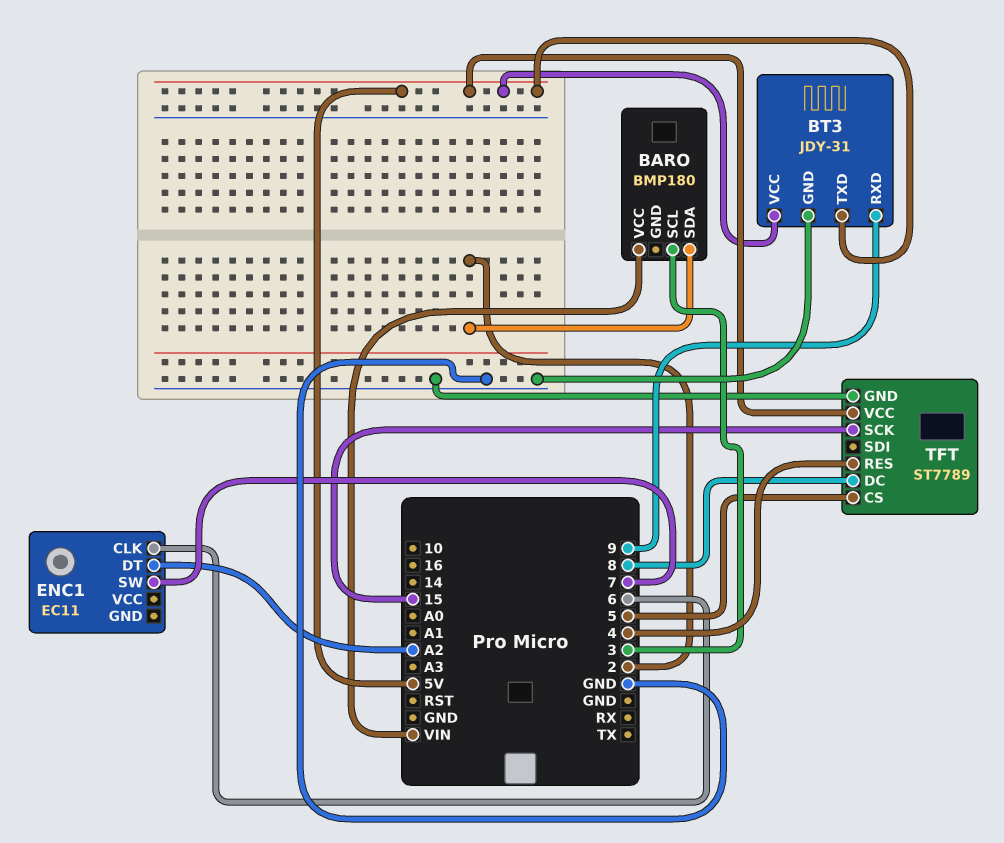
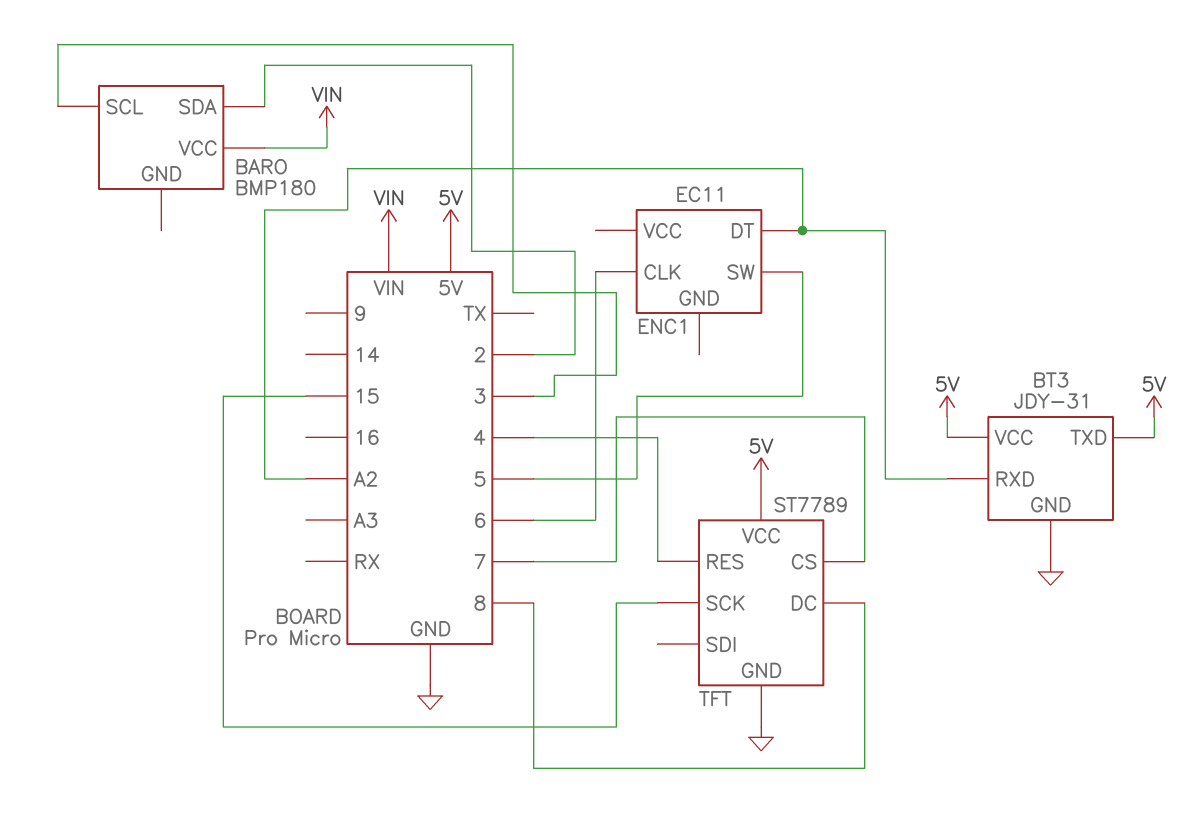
BT3 pin RXD: 9 -> A2
ENC1 pin SW: 7 -> 5
TFT pin CS: 5 -> 7

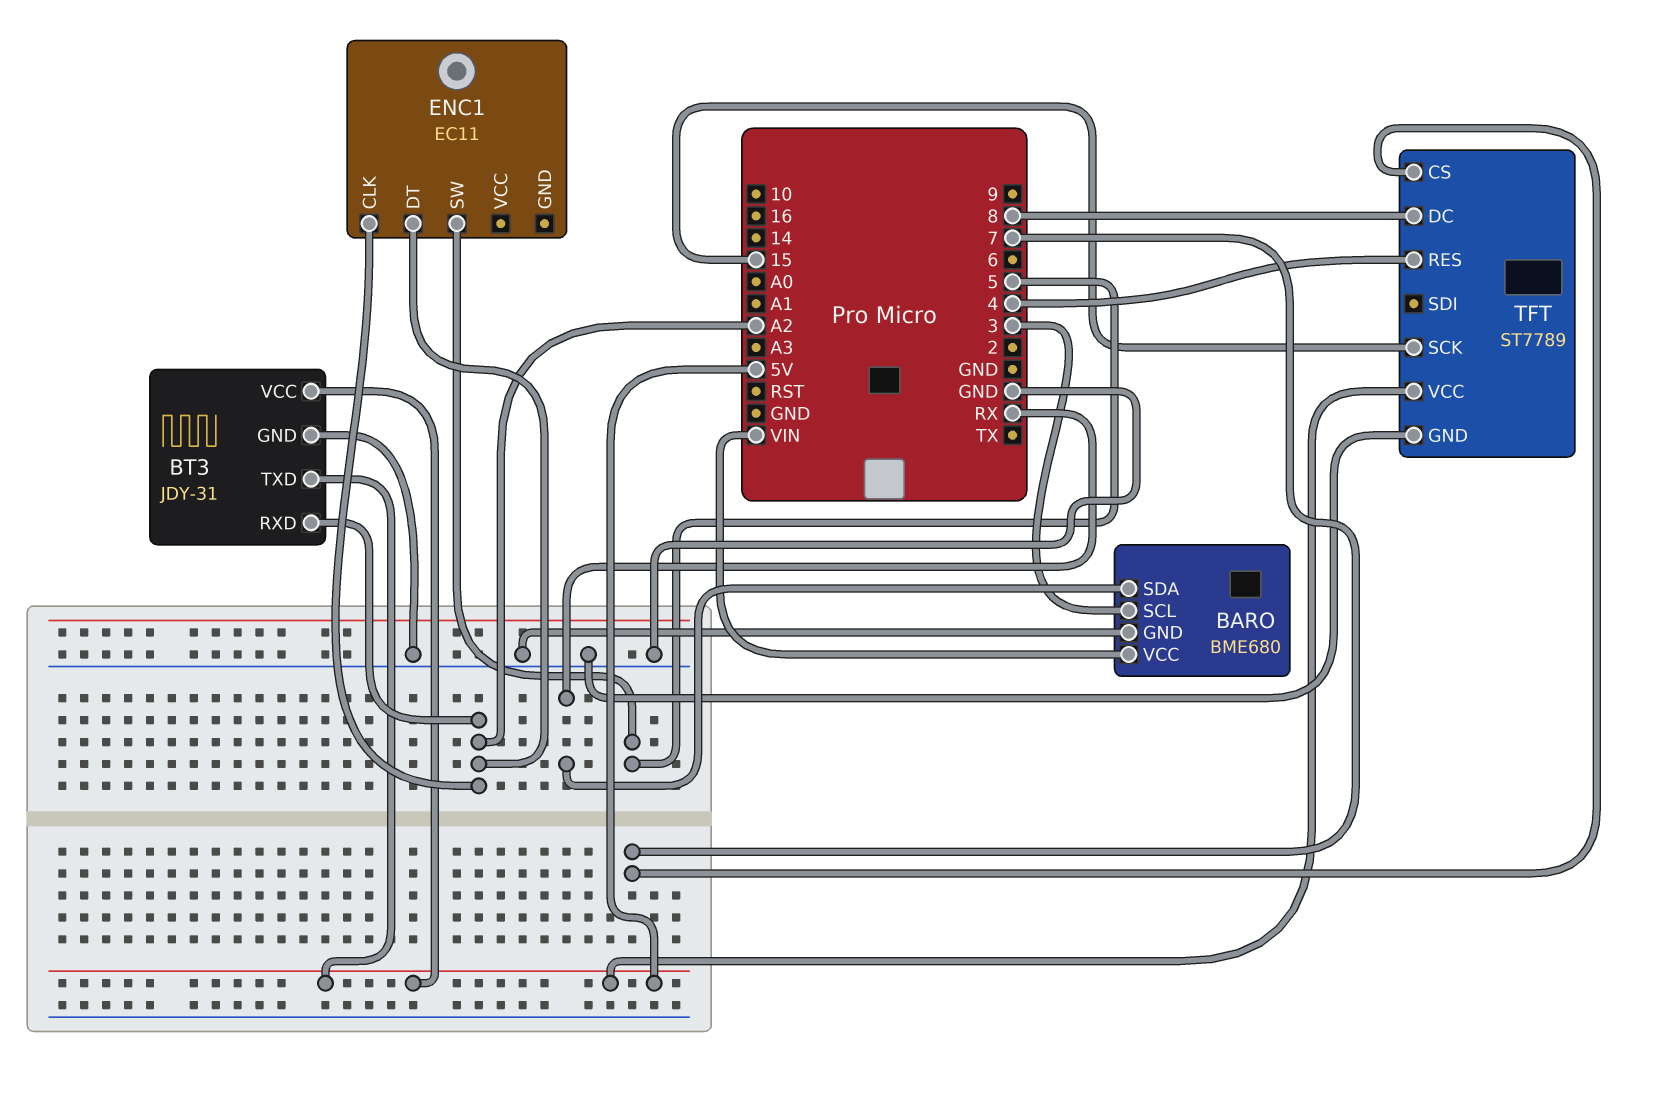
BARO: BMP180 -> BME680
BARO pin GND: none -> GND
BARO pin SDA: 2 -> RX
ENC1 pin CLK: 6 -> A2

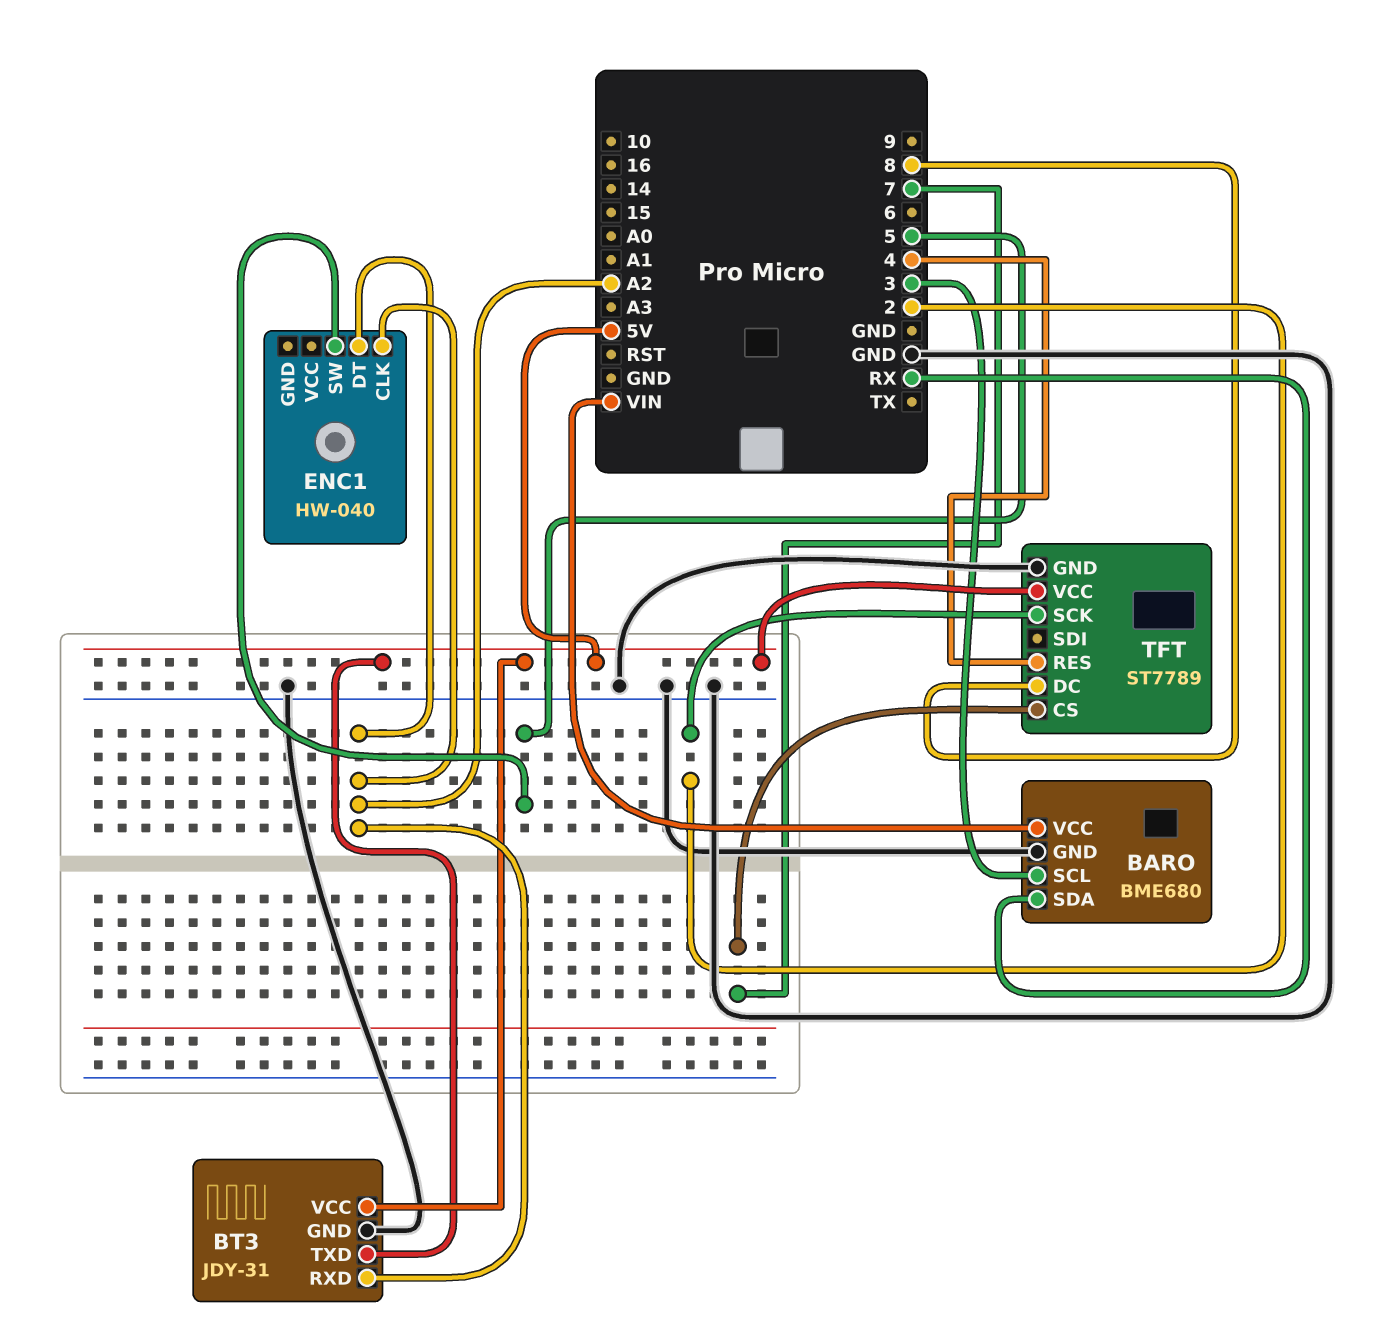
ENC1: EC11 -> HW-040
TFT pin SCK: 15 -> 2

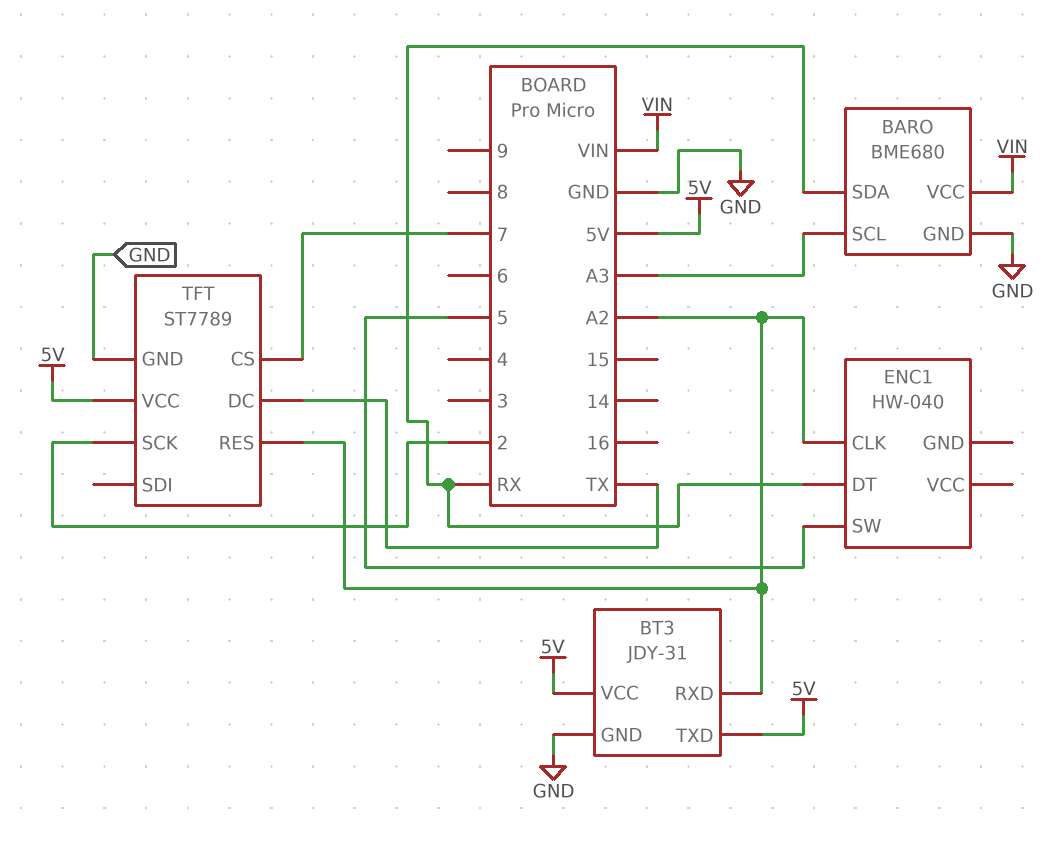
BARO pin SCL: 3 -> A3
ENC1 pin DT: A2 -> RX
TFT pin DC: 8 -> TX
TFT pin RES: 4 -> A2

